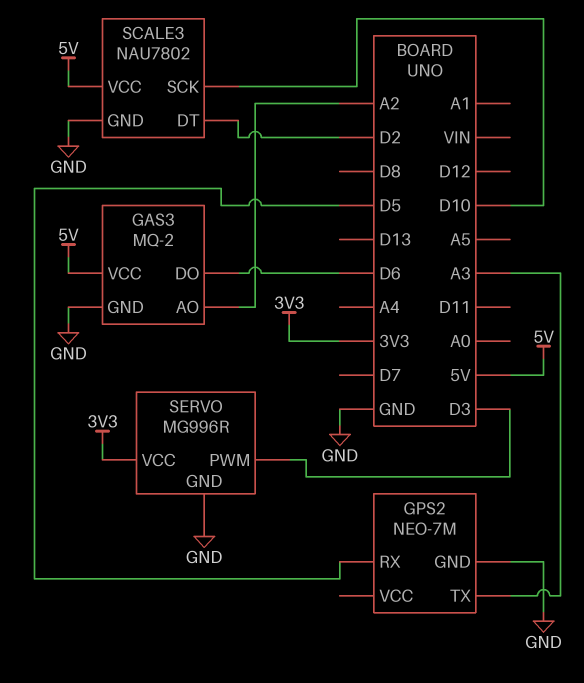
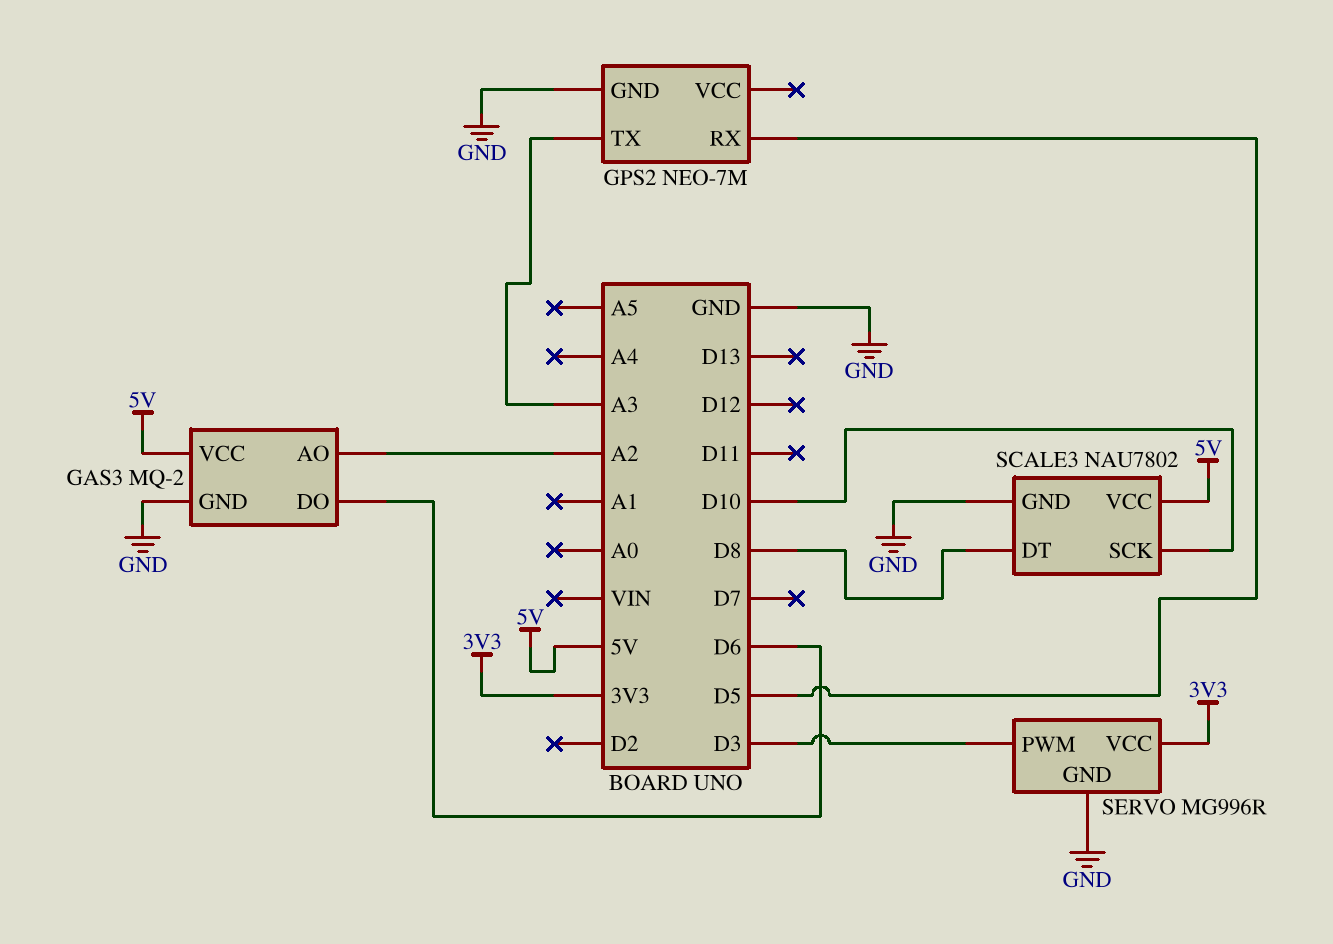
SCALE3 pin DT: D2 -> D8

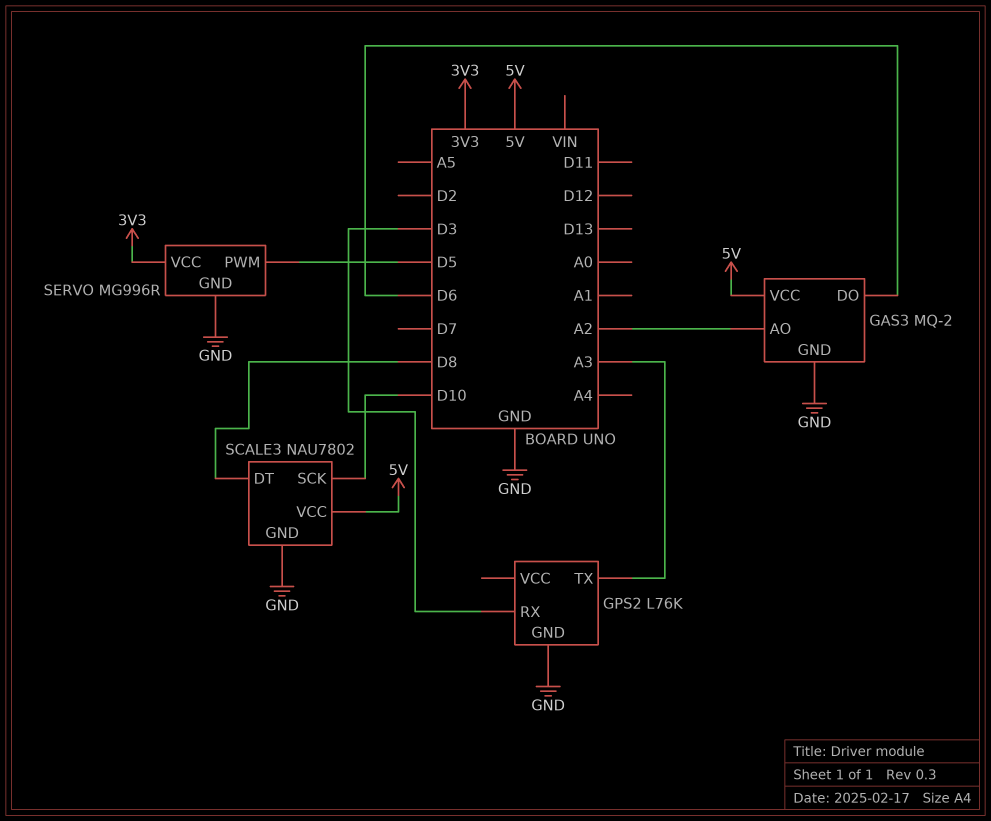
GPS2: NEO-7M -> L76K
GPS2 pin RX: D5 -> D3
SERVO pin PWM: D3 -> D5

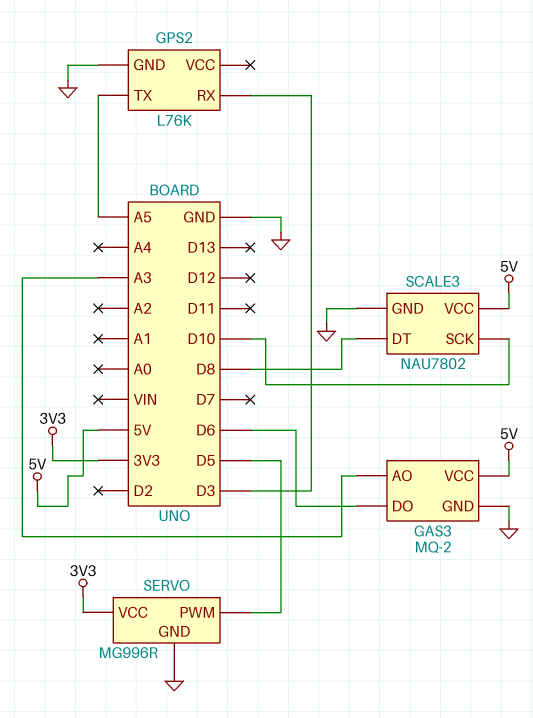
GAS3 pin AO: A2 -> A3
GPS2 pin TX: A3 -> A5

